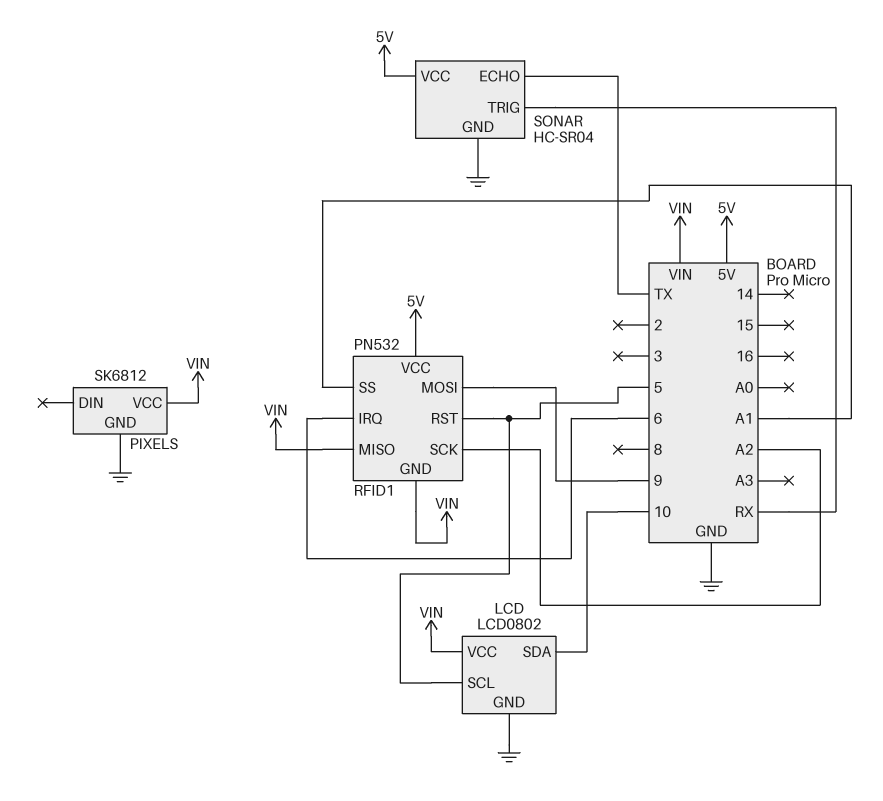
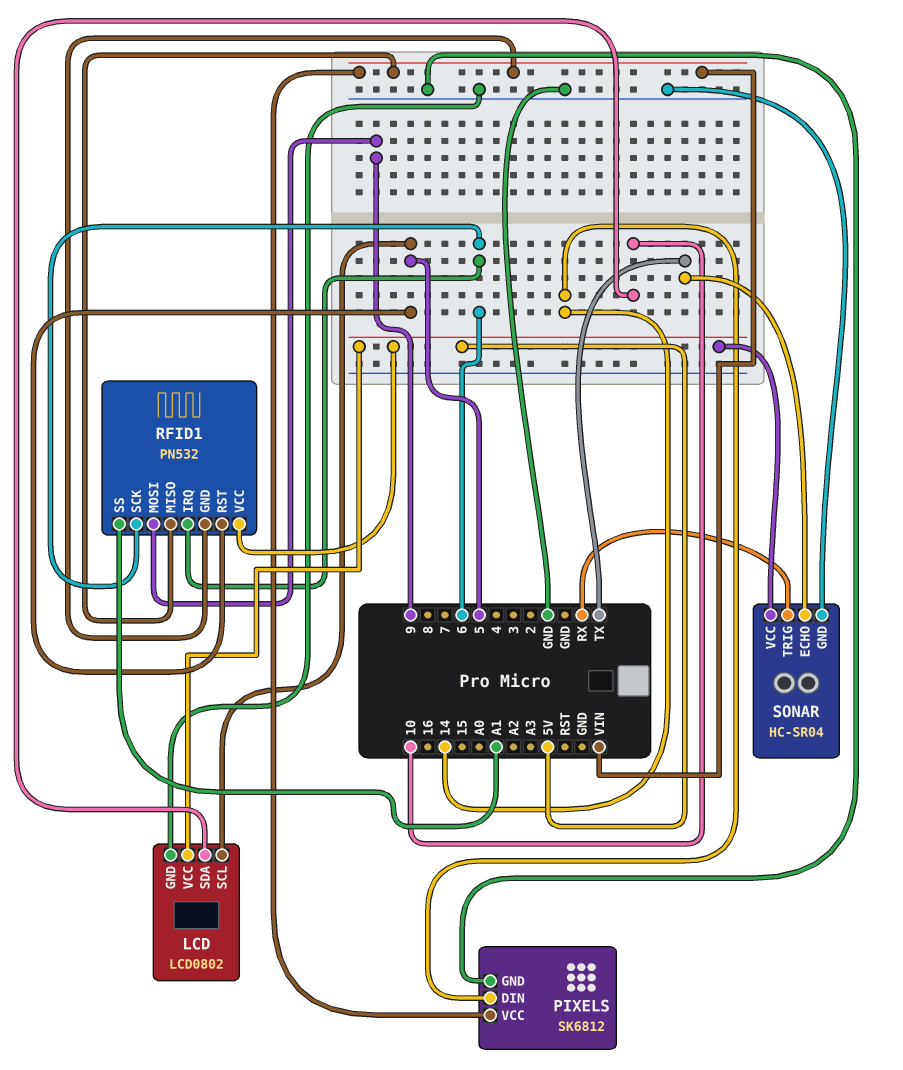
LCD pin VCC: VIN -> 5V
PIXELS pin DIN: none -> 14
RFID1 pin SCK: A2 -> 6

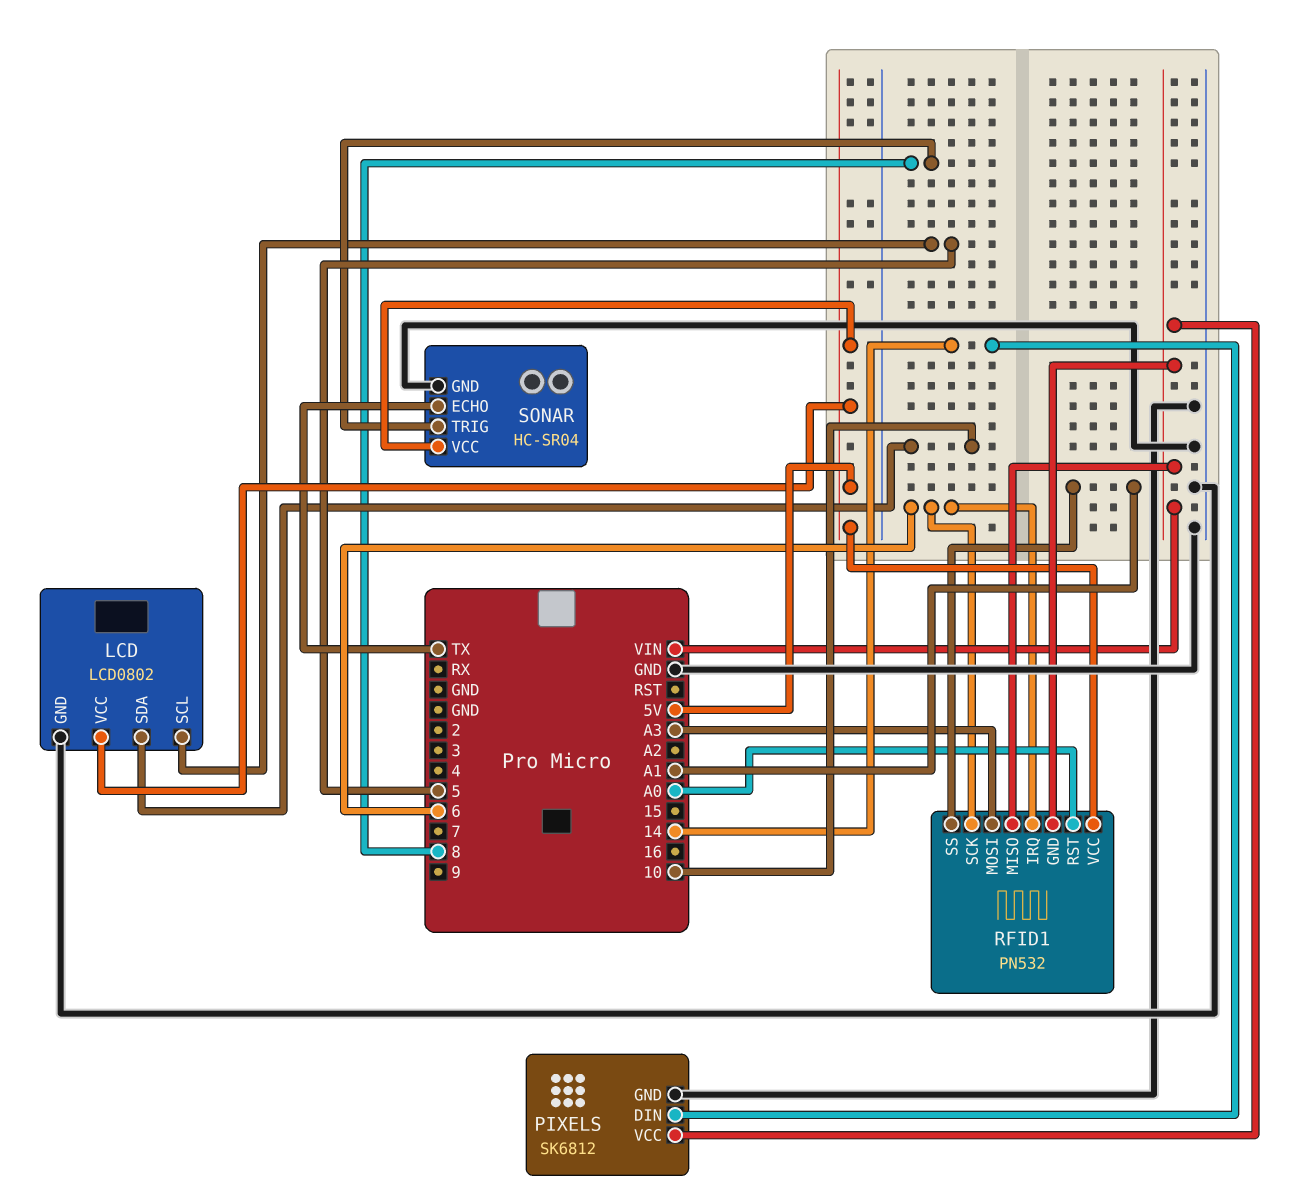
RFID1 pin MOSI: 9 -> A3
RFID1 pin RST: 5 -> A0
SONAR pin TRIG: RX -> 8

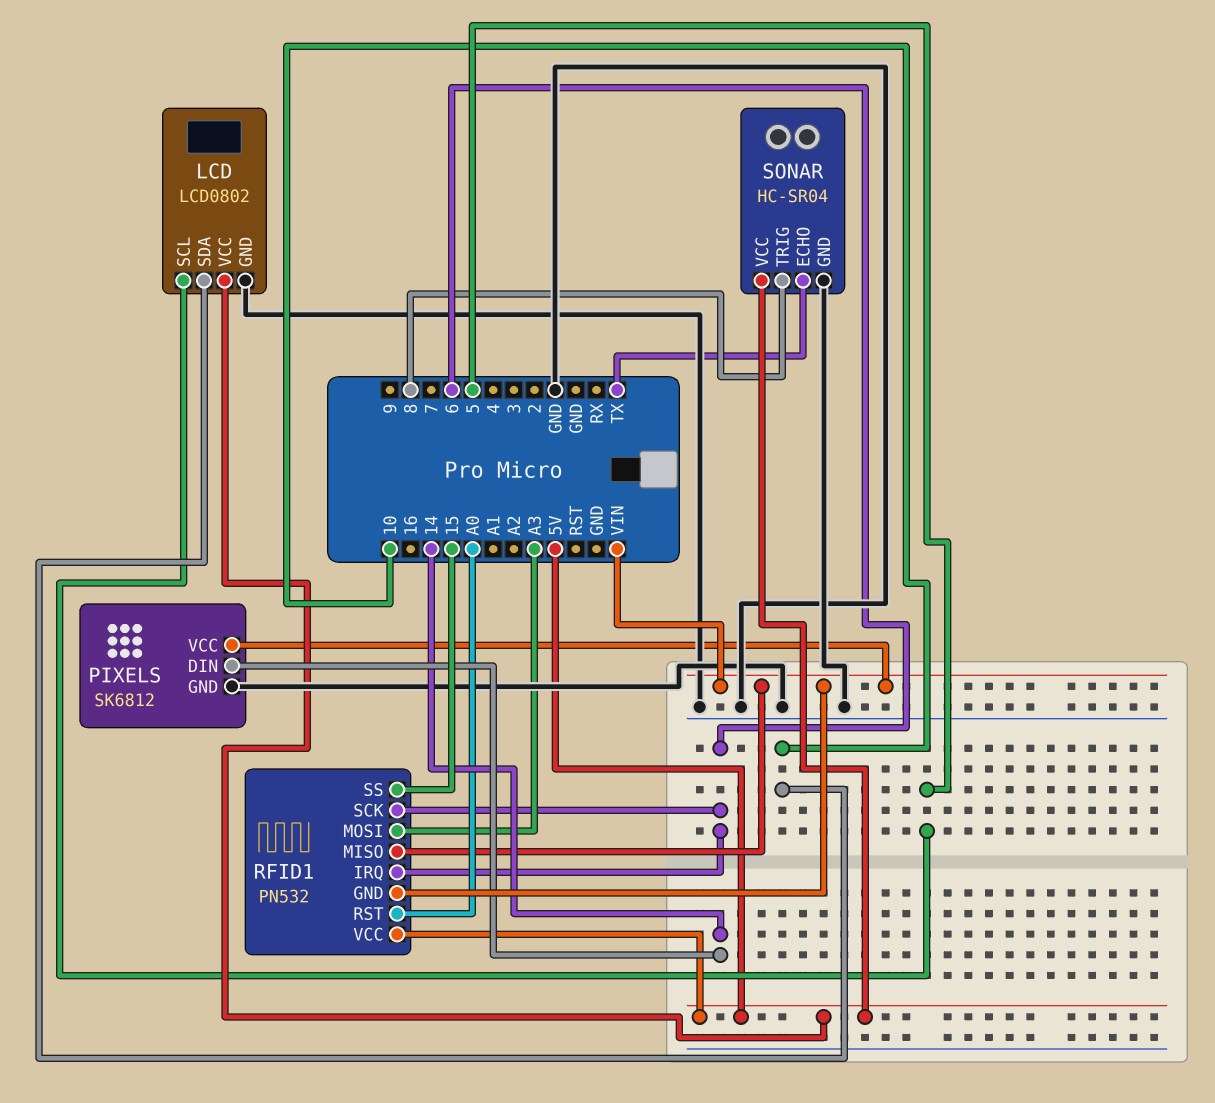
RFID1 pin SS: A1 -> 15

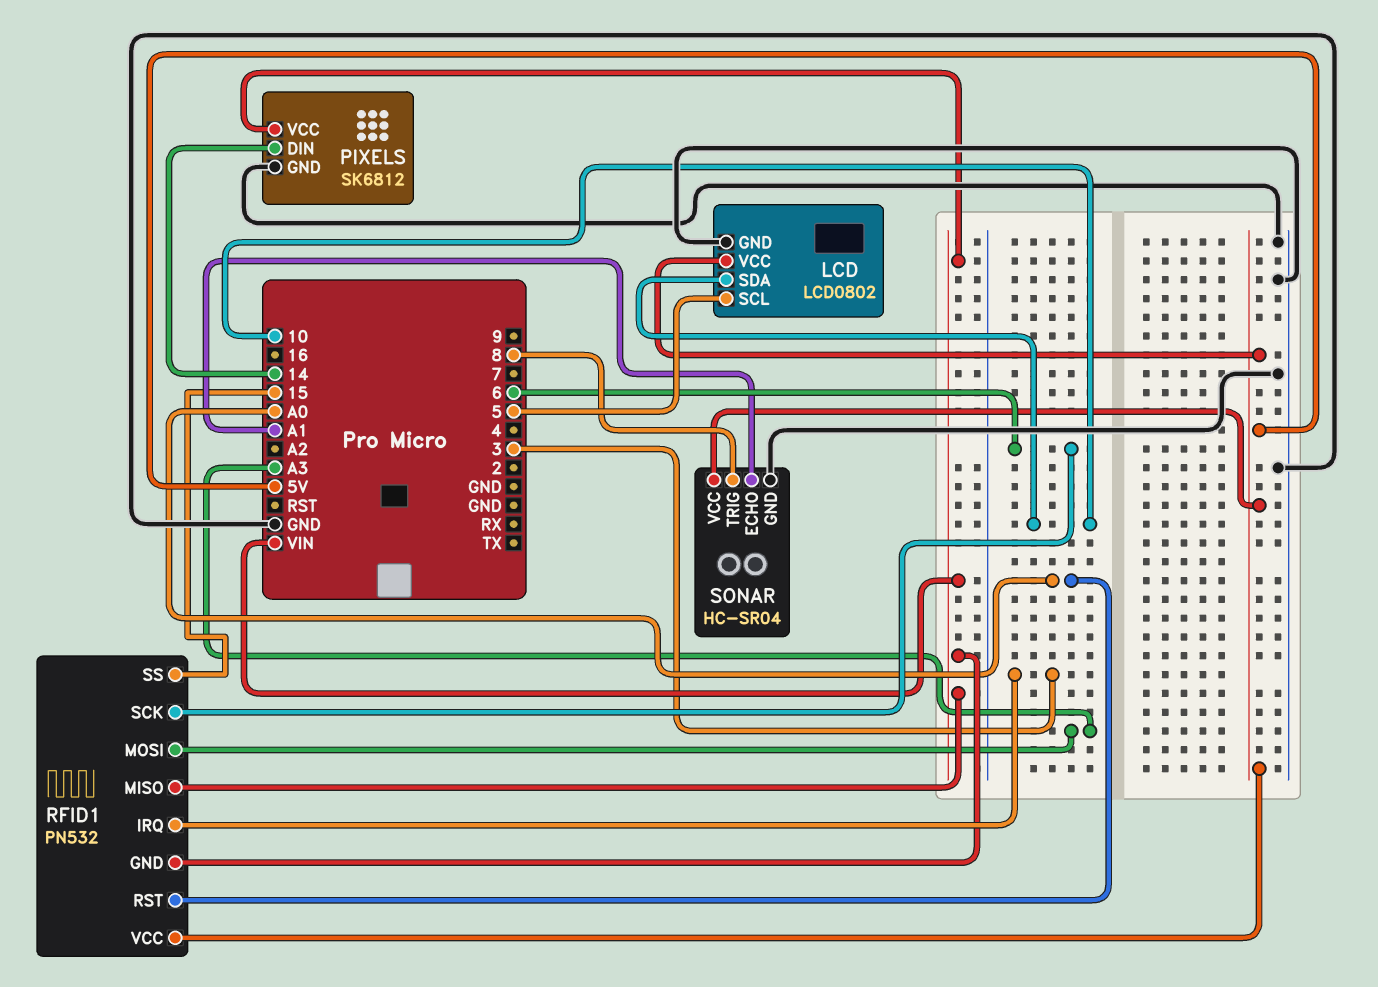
RFID1 pin IRQ: 6 -> 3
SONAR pin ECHO: TX -> A1

